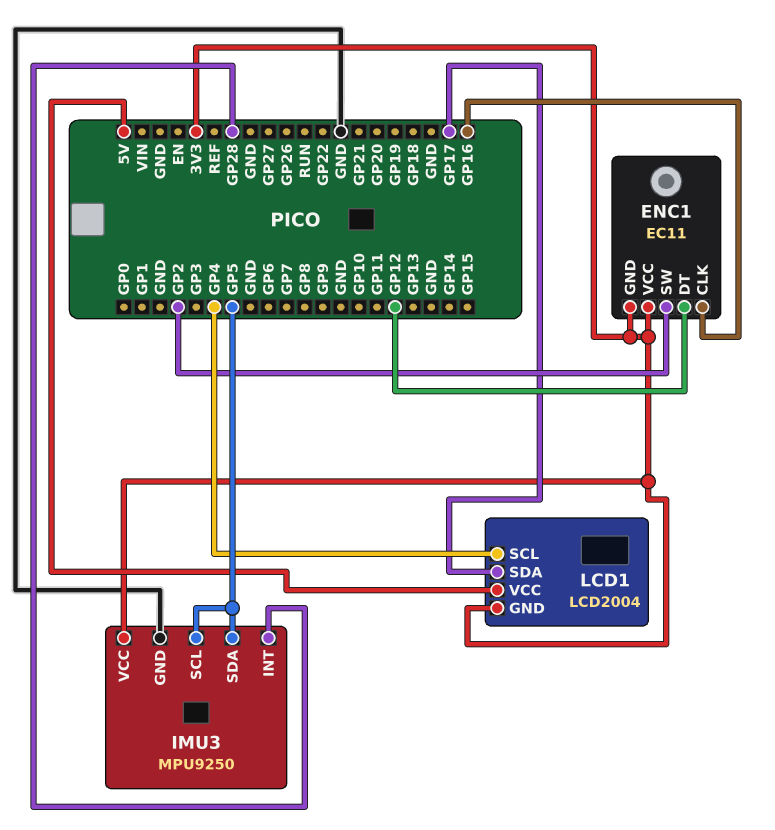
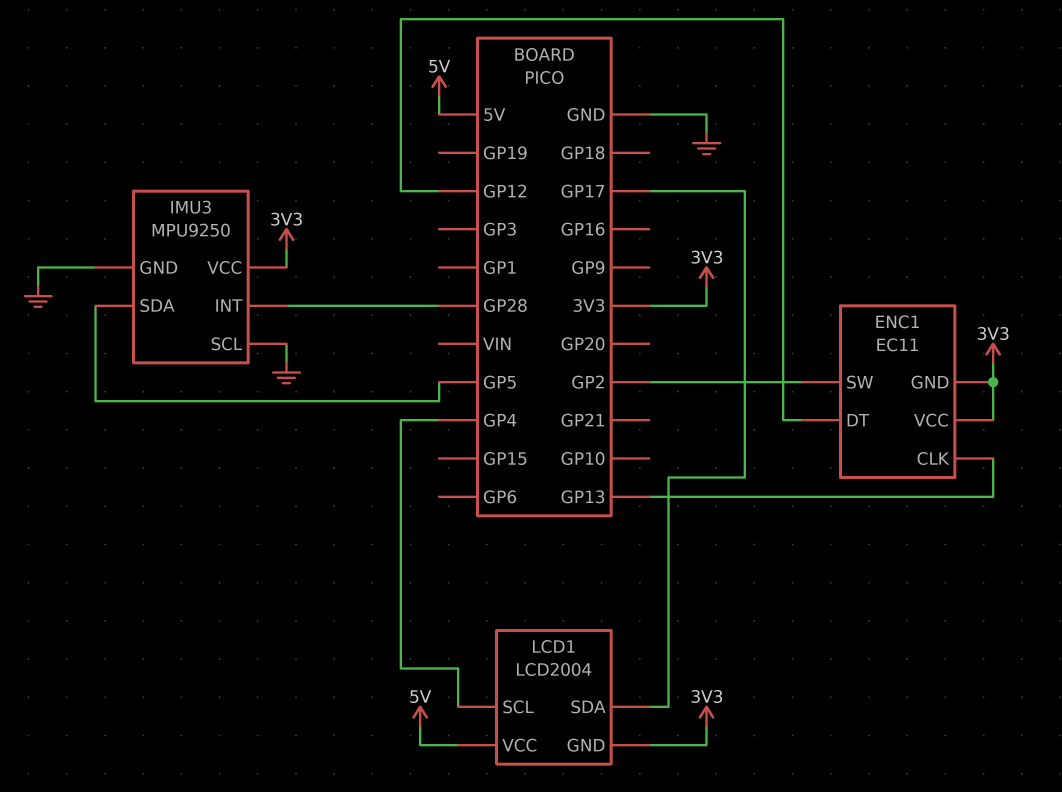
ENC1 pin CLK: GP16 -> GP13
IMU3 pin SCL: GP5 -> GND

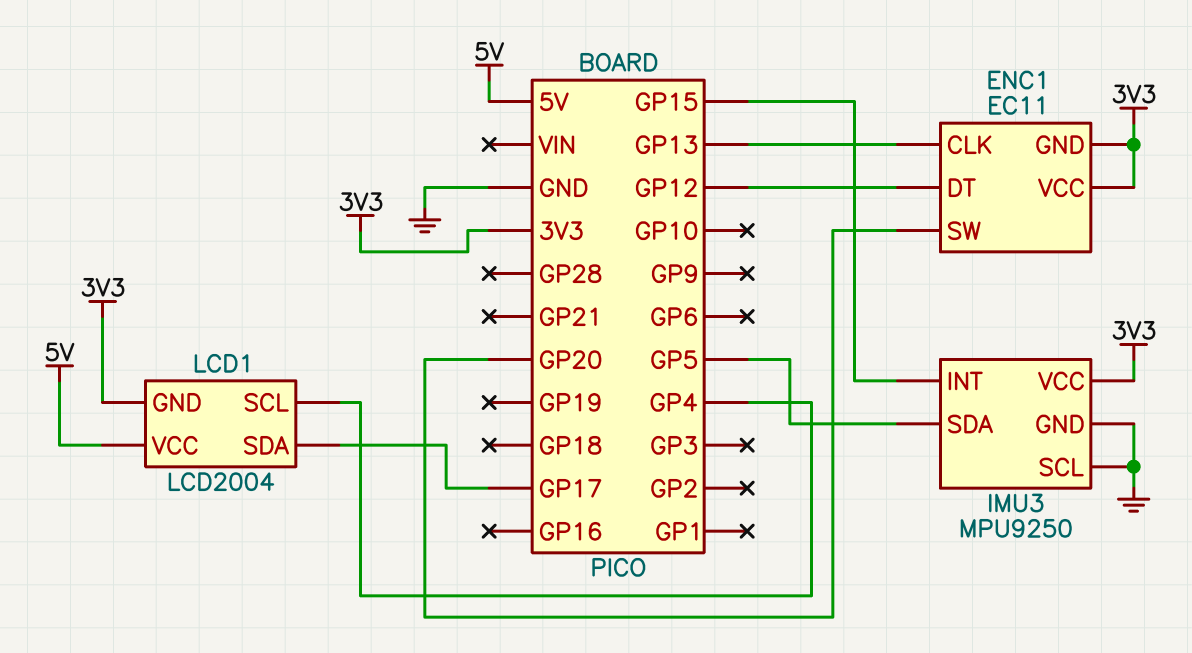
ENC1 pin SW: GP2 -> GP20
IMU3 pin INT: GP28 -> GP15

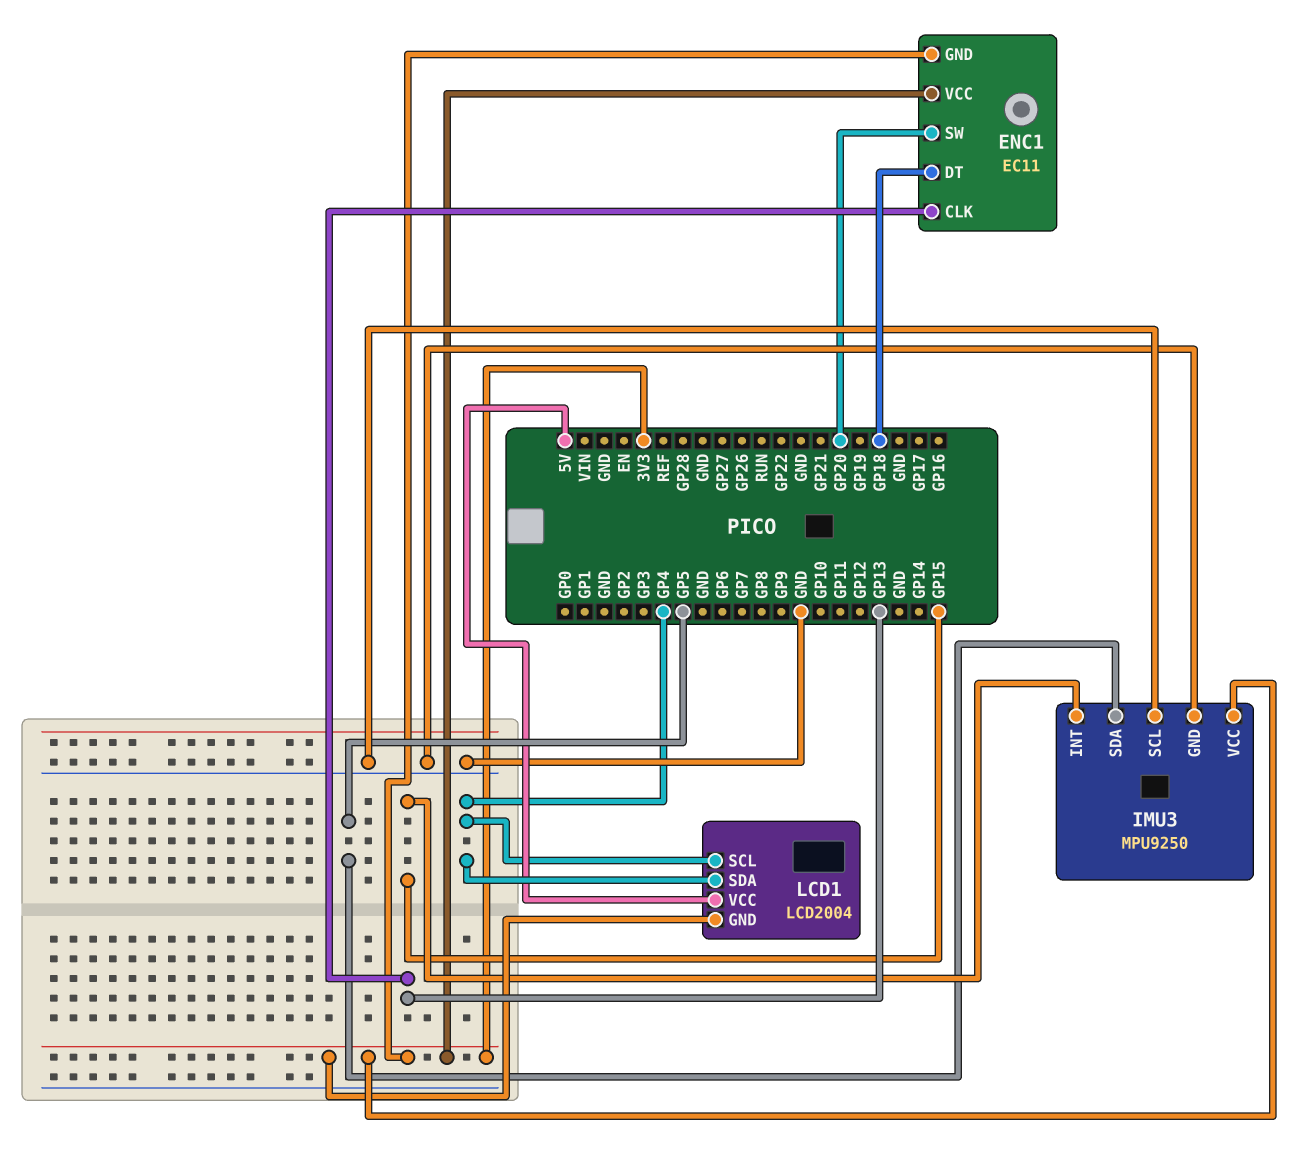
ENC1 pin DT: GP12 -> GP18
LCD1 pin SDA: GP17 -> GP4

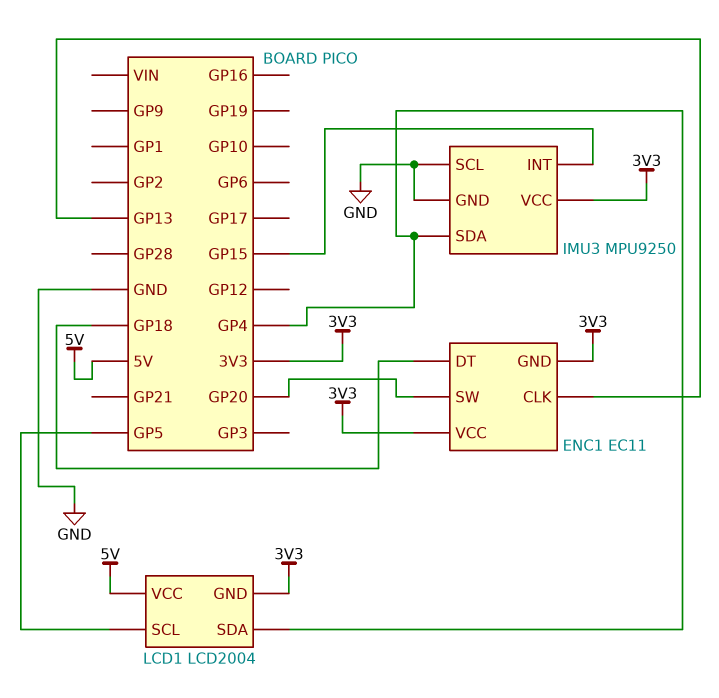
IMU3 pin SDA: GP5 -> GP4
LCD1 pin SCL: GP4 -> GP5

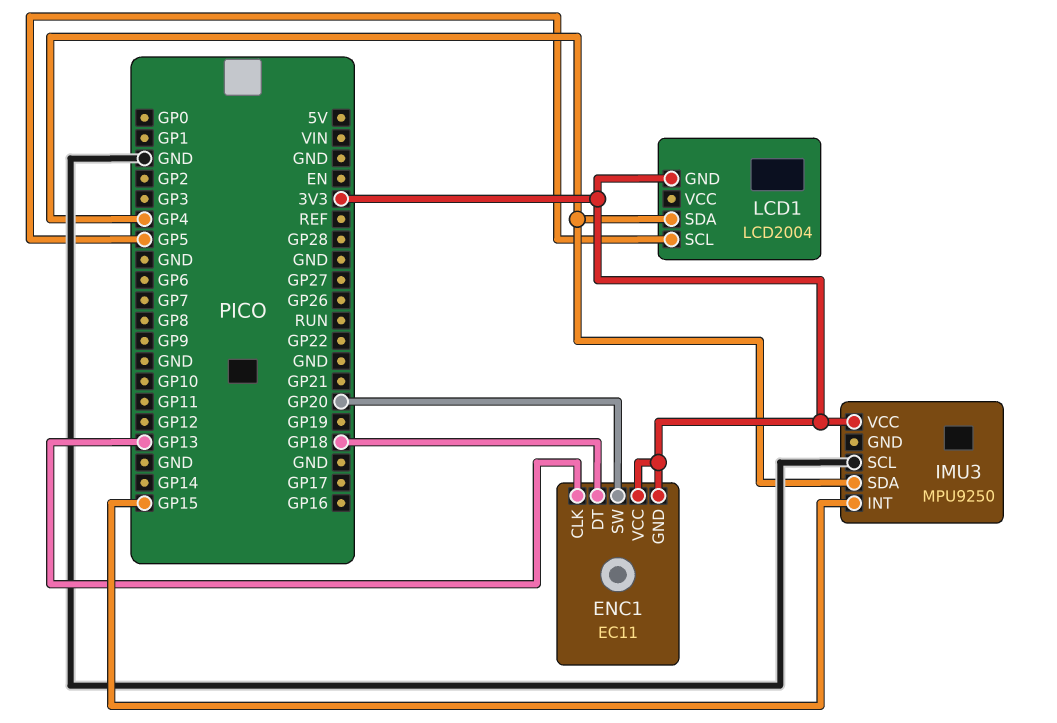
IMU3 pin GND: GND -> none
LCD1 pin VCC: 5V -> none

